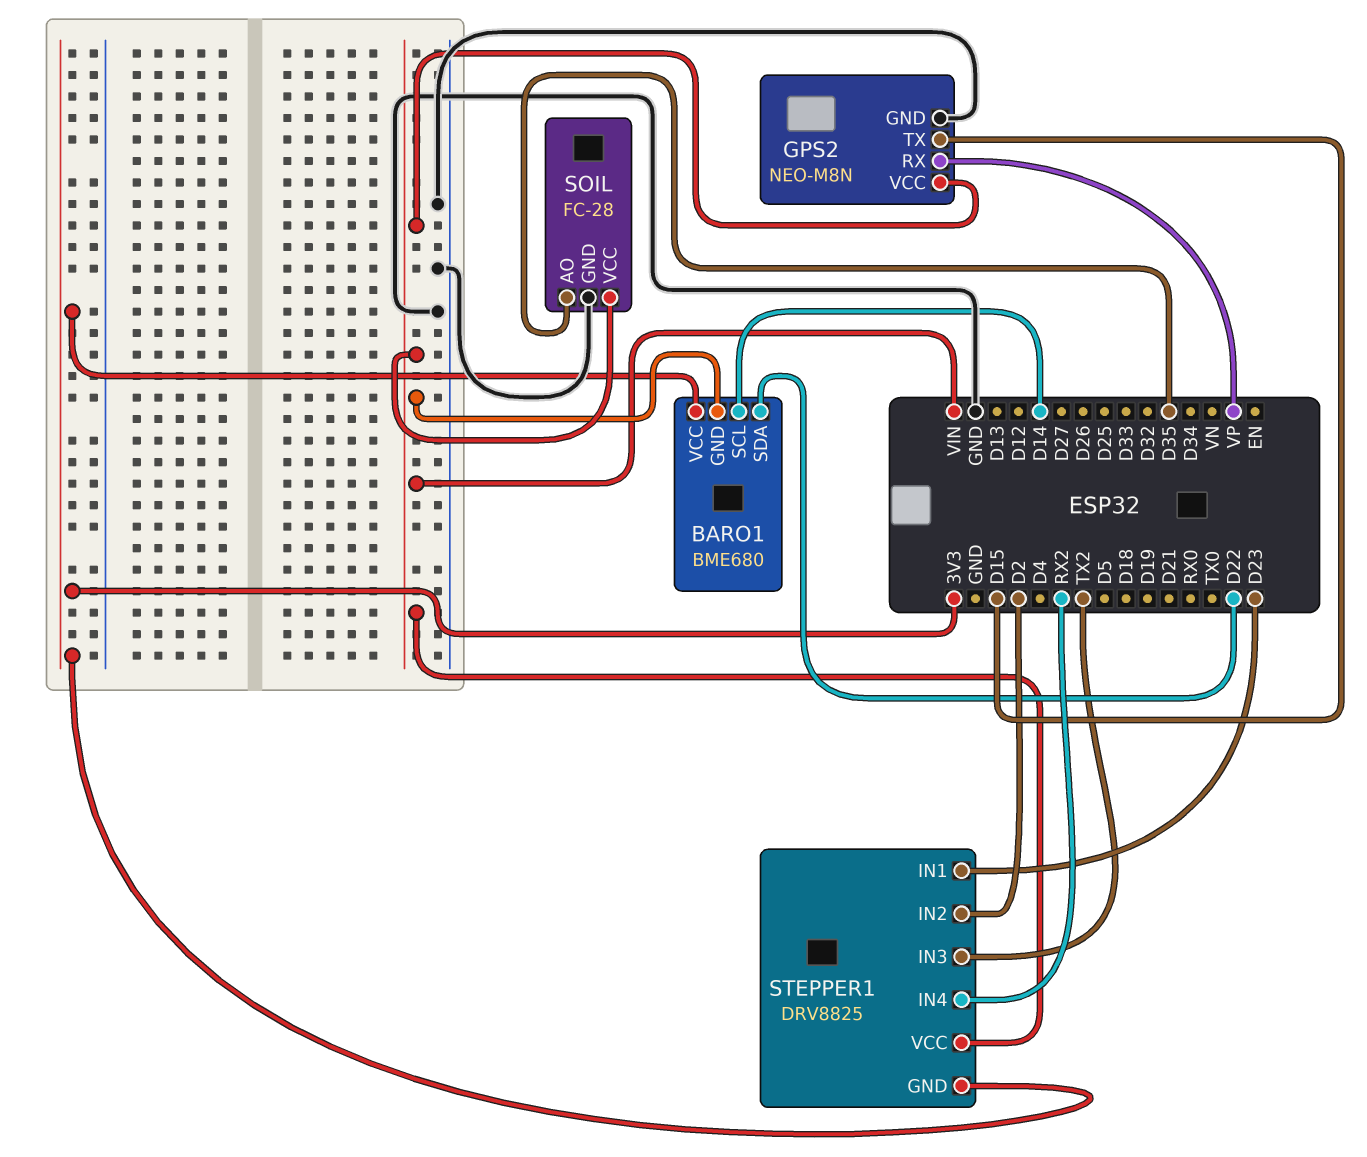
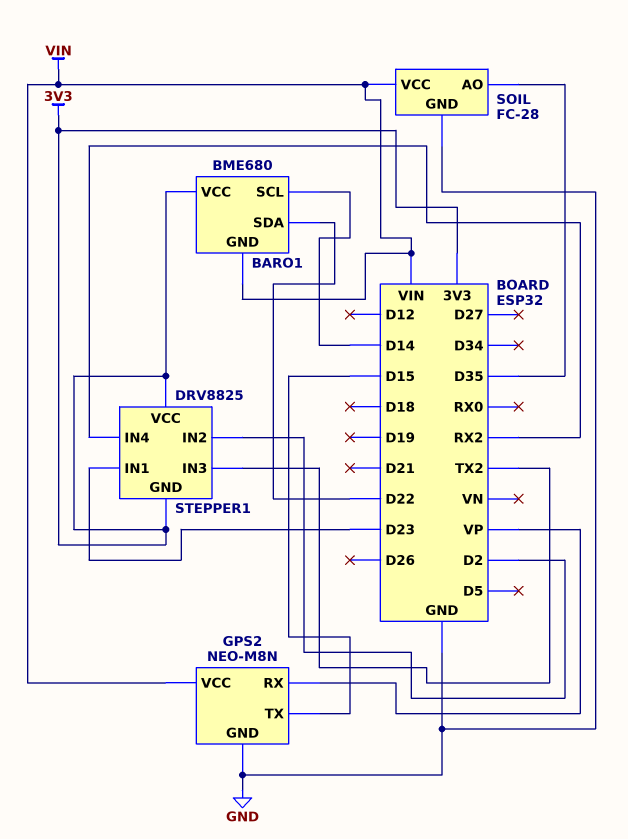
STEPPER1 pin VCC: VIN -> 3V3

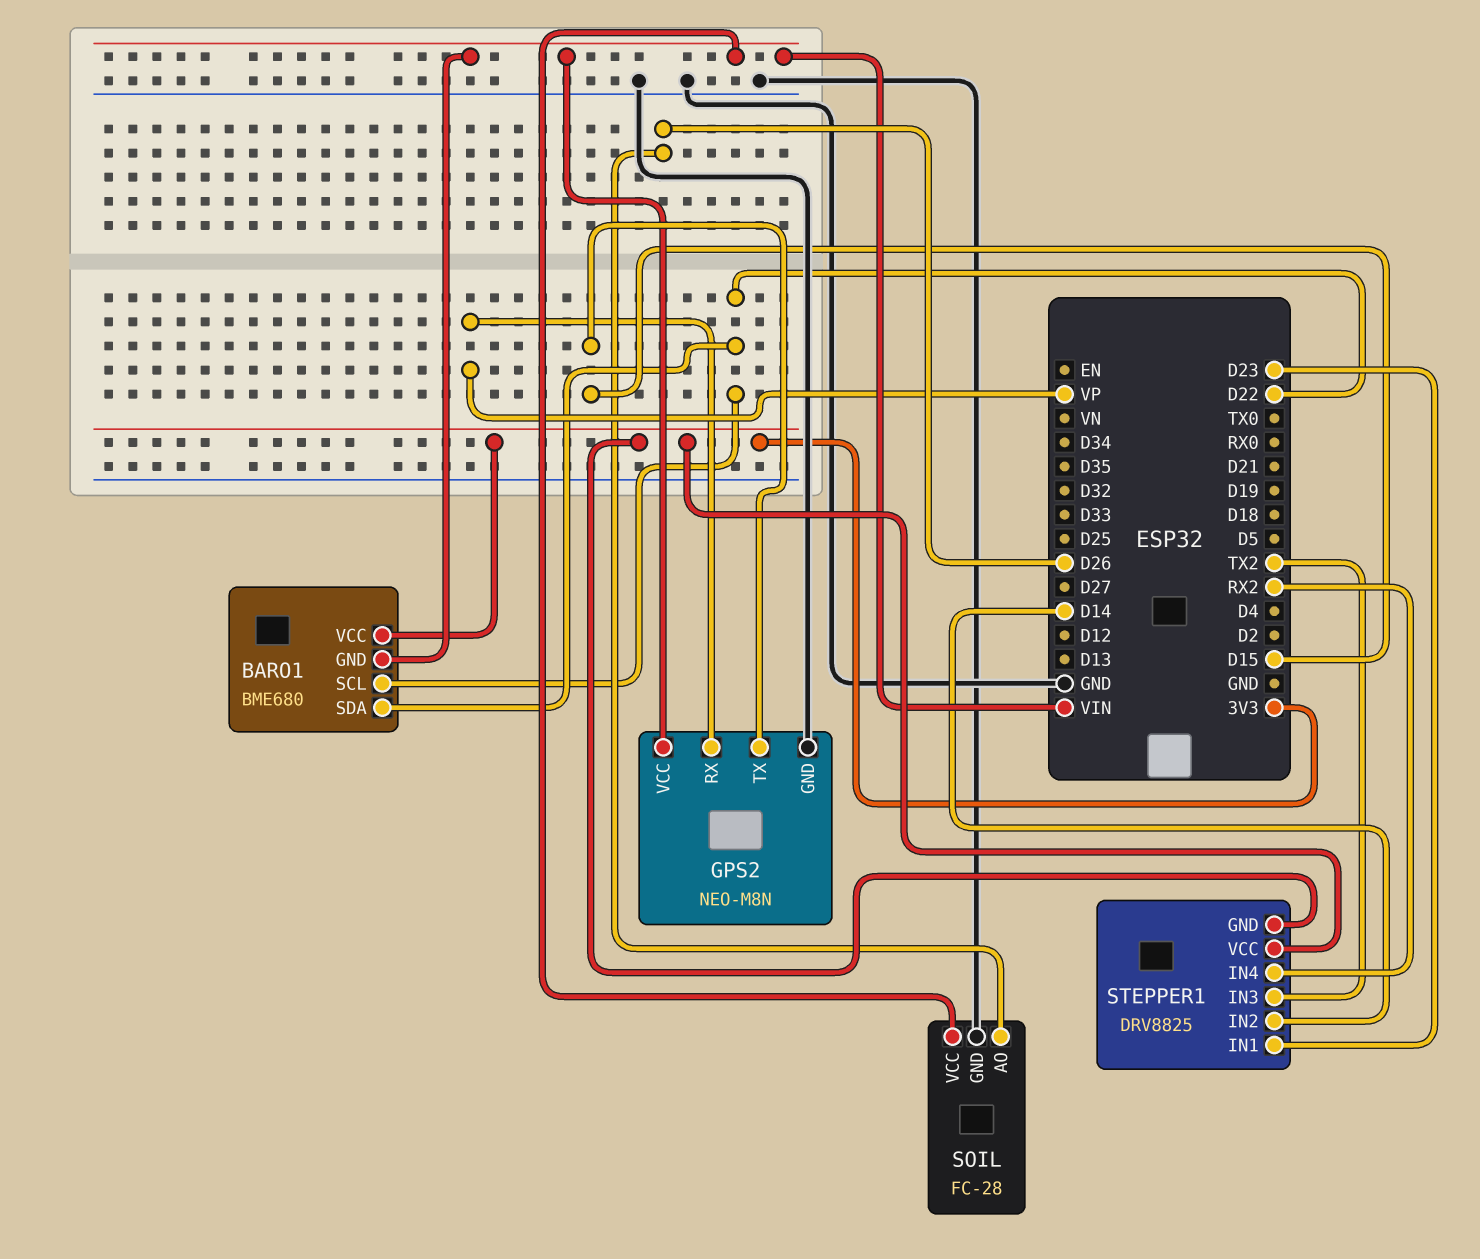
BARO1 pin SCL: D14 -> D22
SOIL pin AO: D35 -> D26
STEPPER1 pin IN2: D2 -> D14

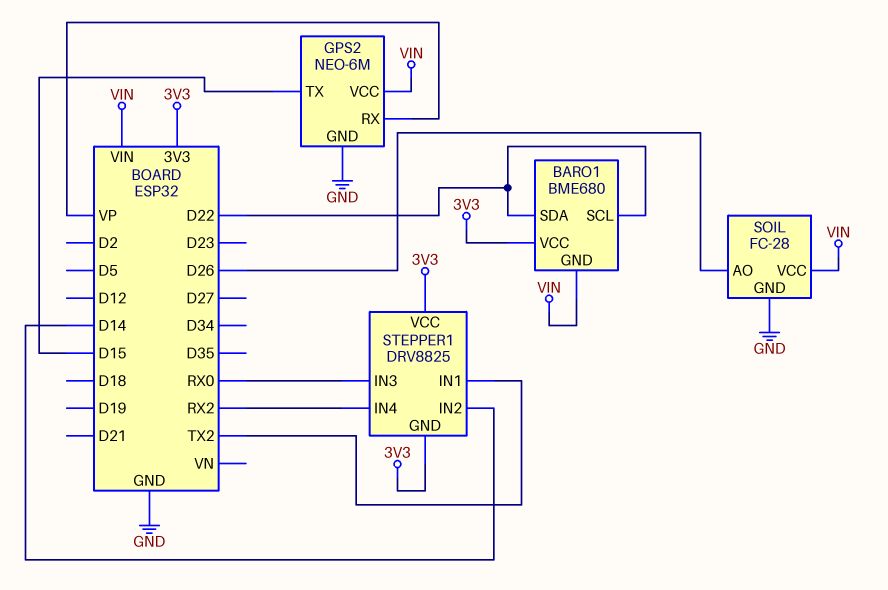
GPS2: NEO-M8N -> NEO-6M
STEPPER1 pin IN1: D23 -> TX2
STEPPER1 pin IN3: TX2 -> RX0

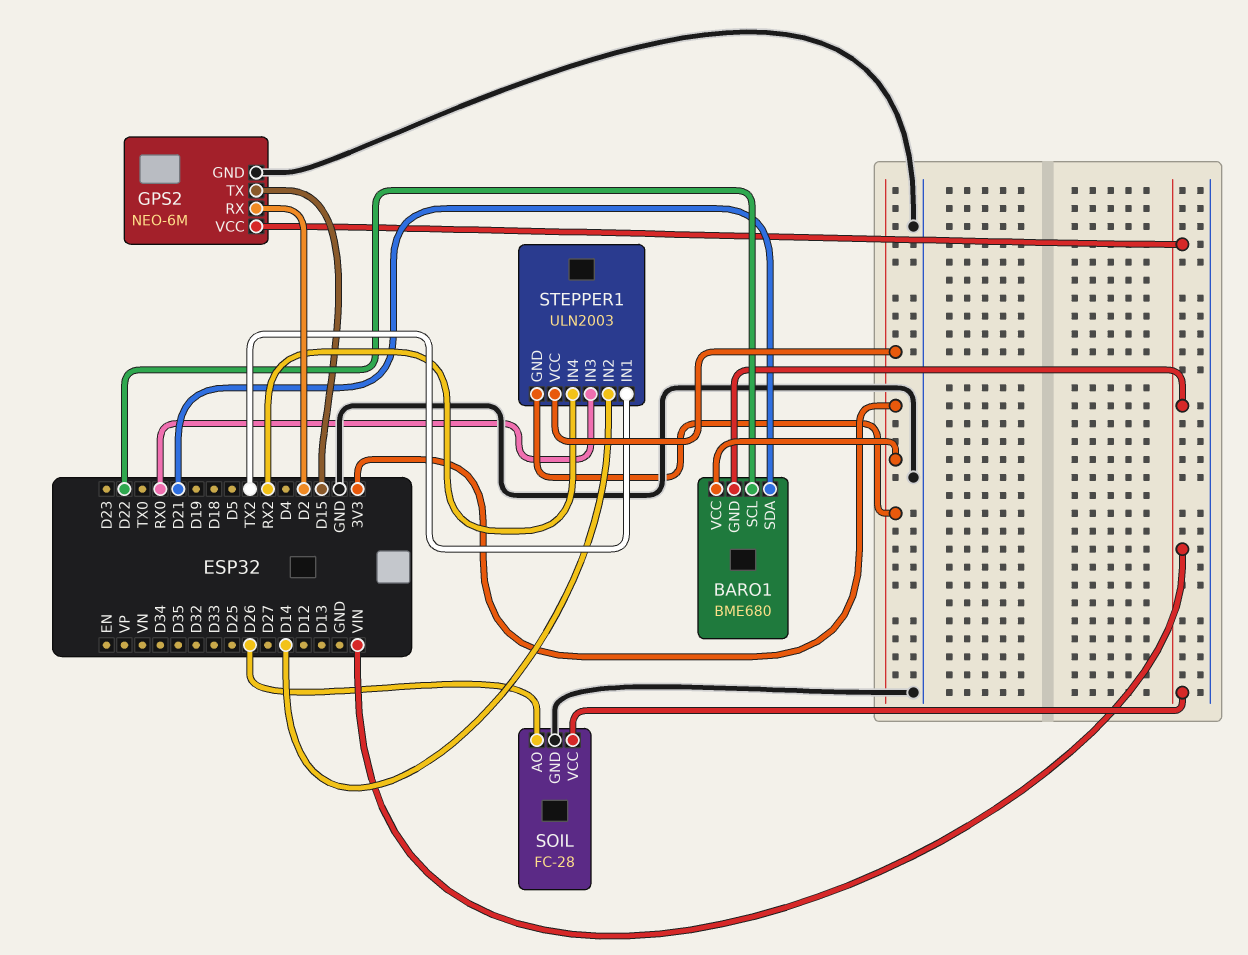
BARO1 pin SDA: D22 -> D21
GPS2 pin RX: VP -> D2
STEPPER1: DRV8825 -> ULN2003

